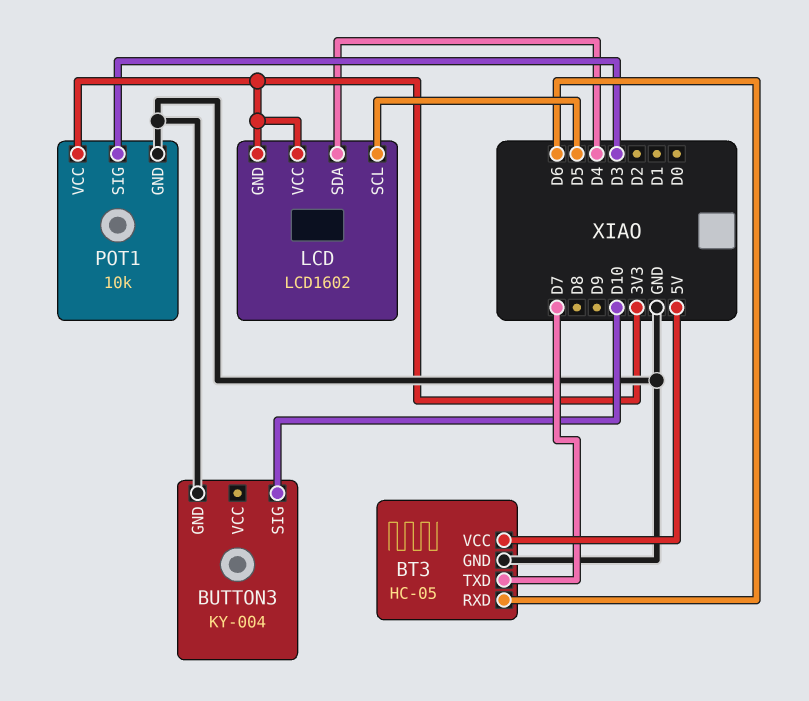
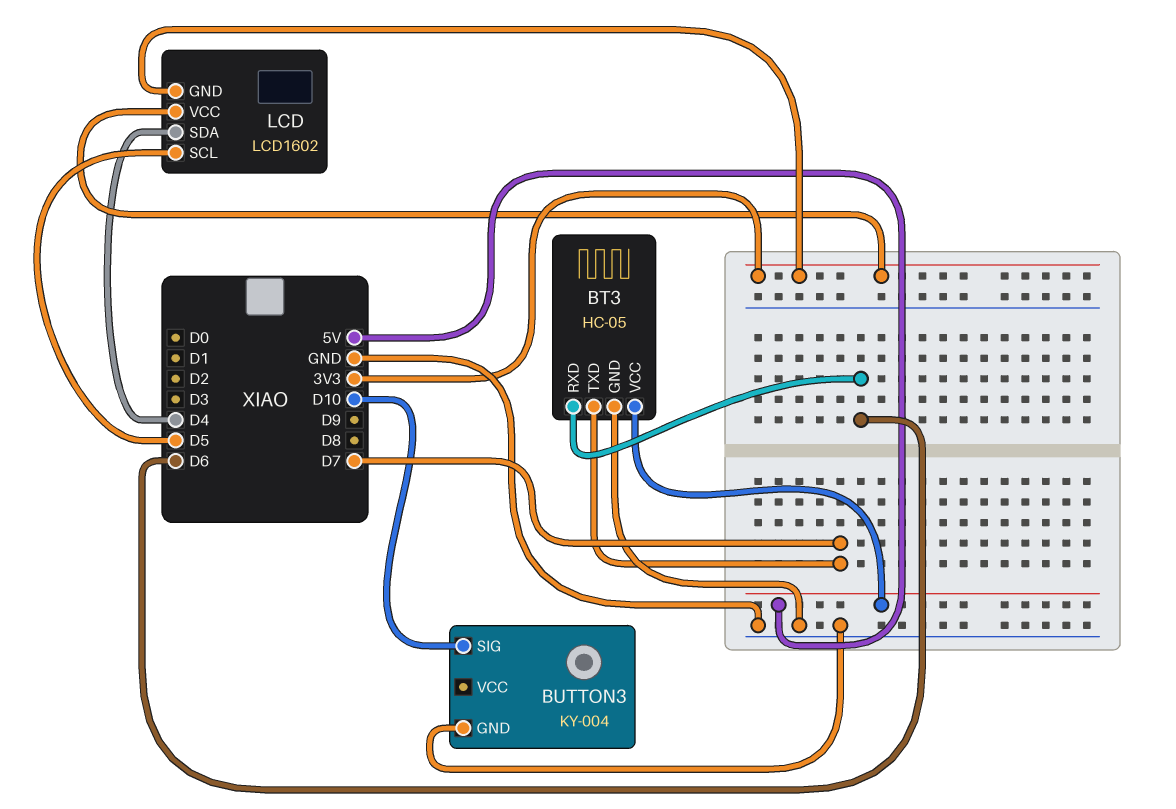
POT1: 10k -> none
POT1 pin GND: GND -> none
POT1 pin SIG: D3 -> none
POT1 pin VCC: 3V3 -> none

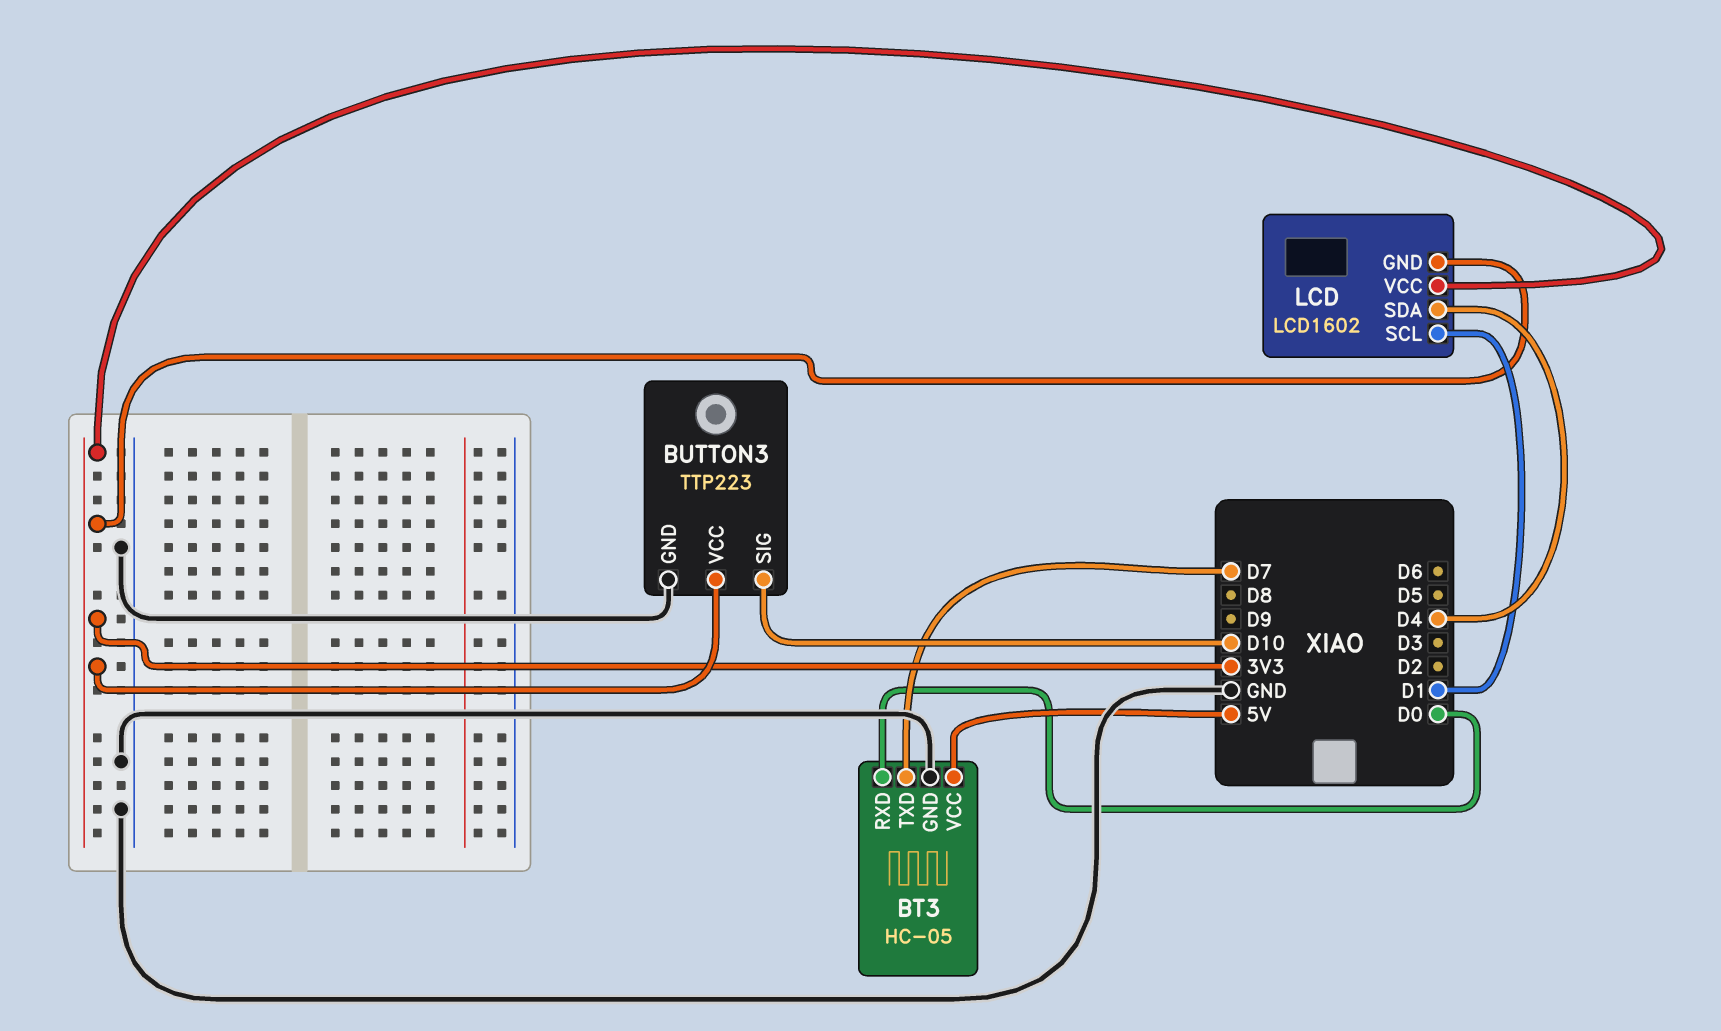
BT3 pin RXD: D6 -> D0
BUTTON3: KY-004 -> TTP223
BUTTON3 pin VCC: none -> 3V3
LCD pin SCL: D5 -> D1

